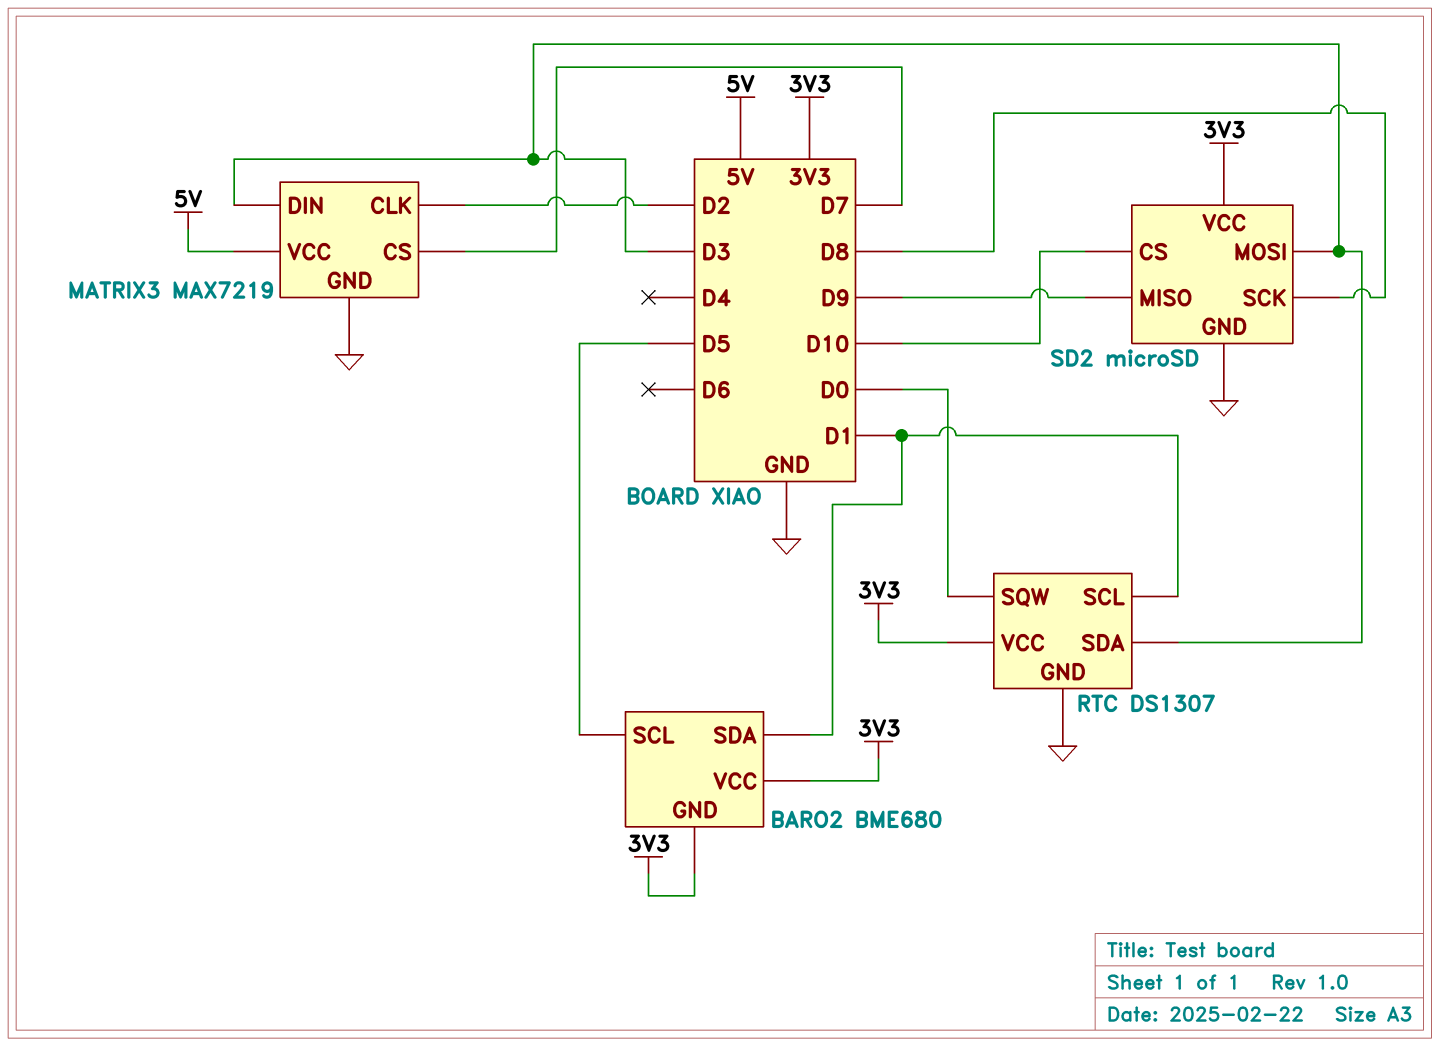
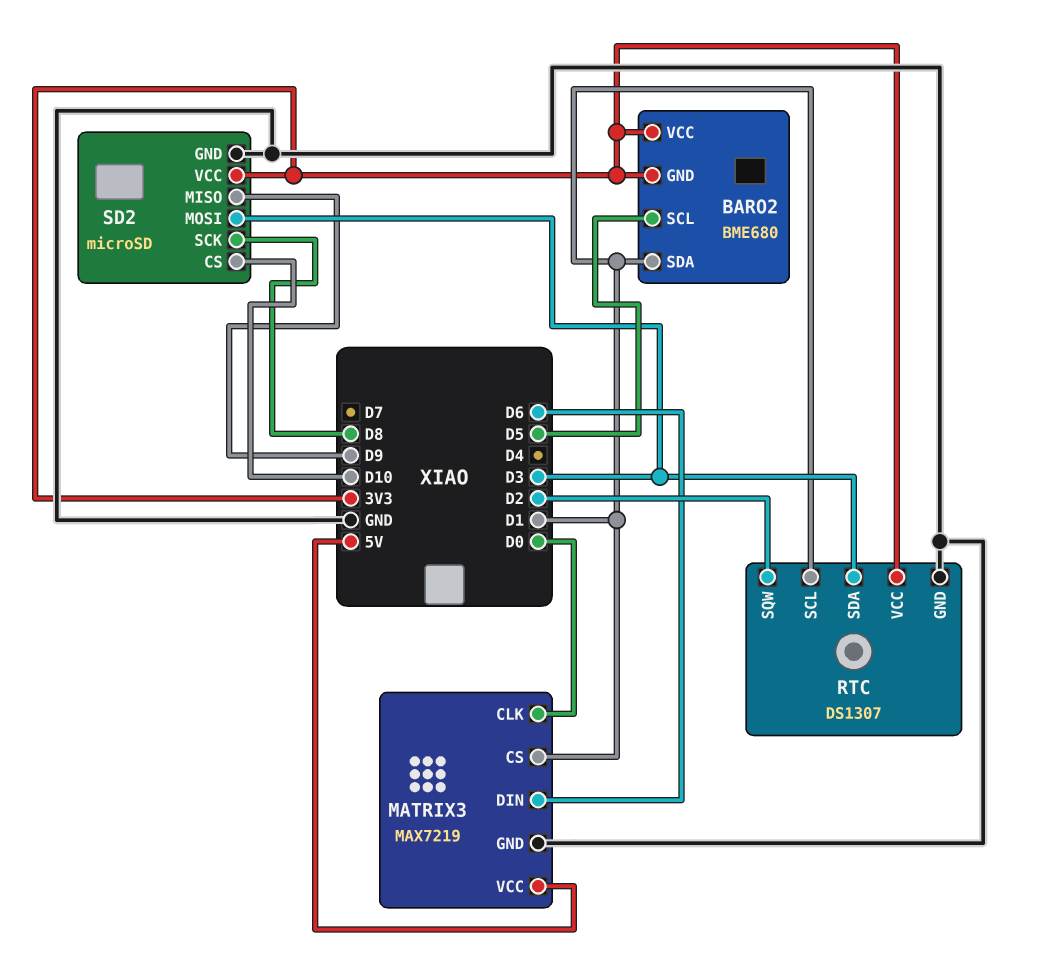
MATRIX3 pin CLK: D2 -> D0
MATRIX3 pin CS: D7 -> D1
MATRIX3 pin DIN: D3 -> D6
RTC pin SQW: D0 -> D2

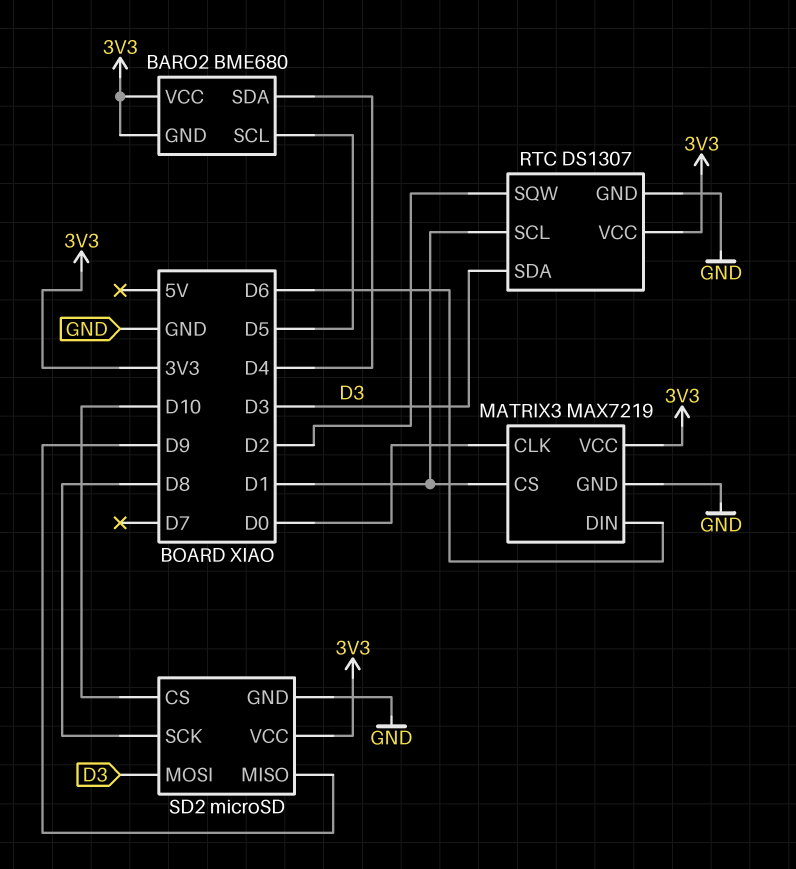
BARO2 pin SDA: D1 -> D4
MATRIX3 pin VCC: 5V -> 3V3

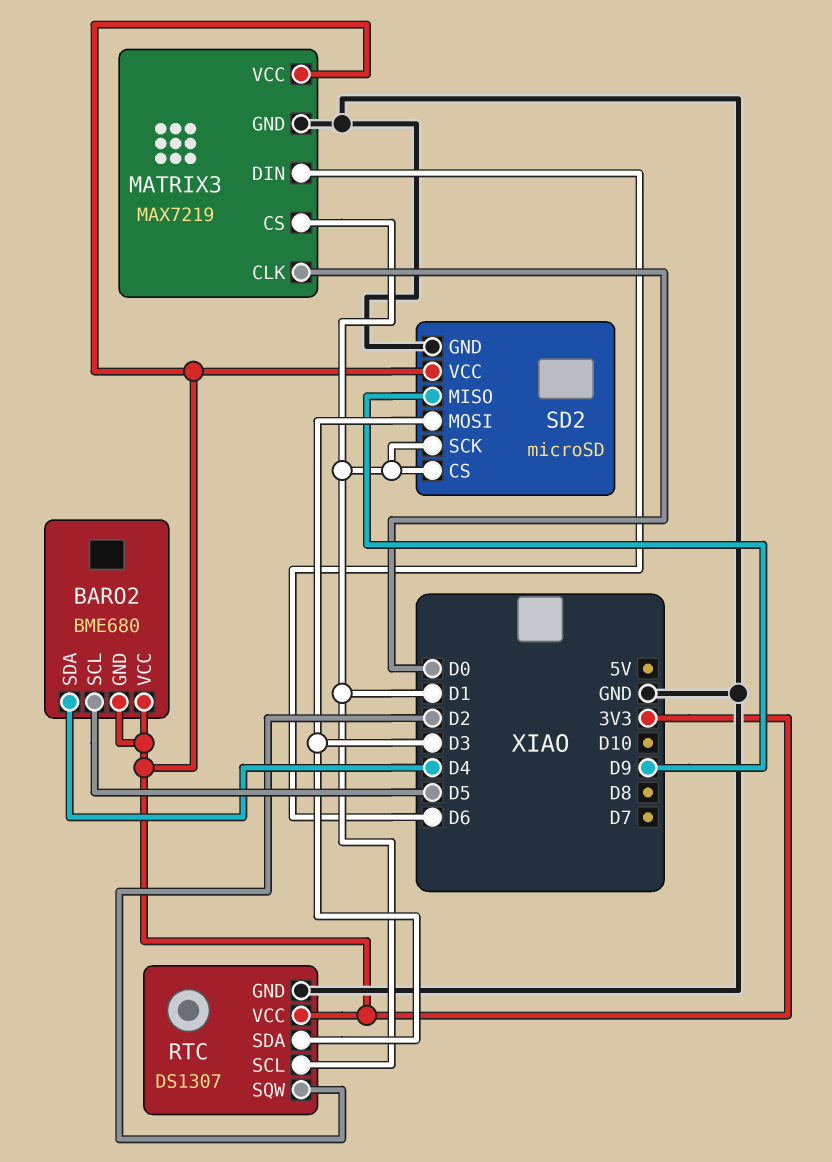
SD2 pin CS: D10 -> D1
SD2 pin SCK: D8 -> D1

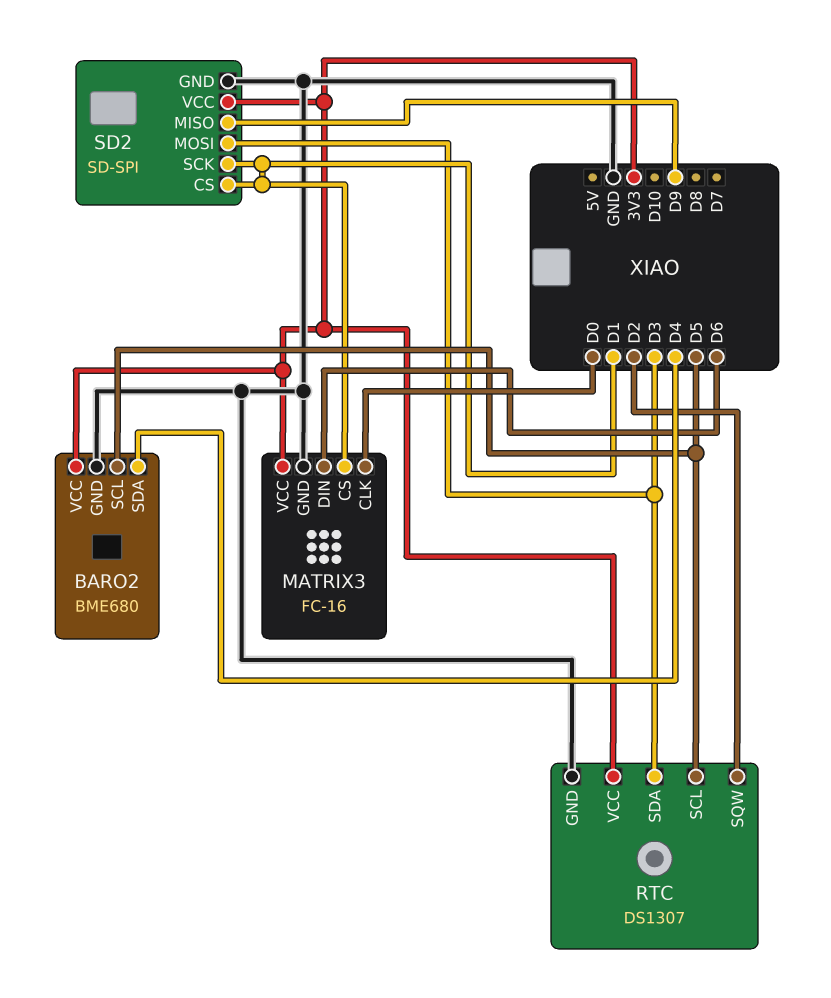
BARO2 pin GND: 3V3 -> GND
MATRIX3: MAX7219 -> FC-16
RTC pin SCL: D1 -> D5
SD2: microSD -> SD-SPI

